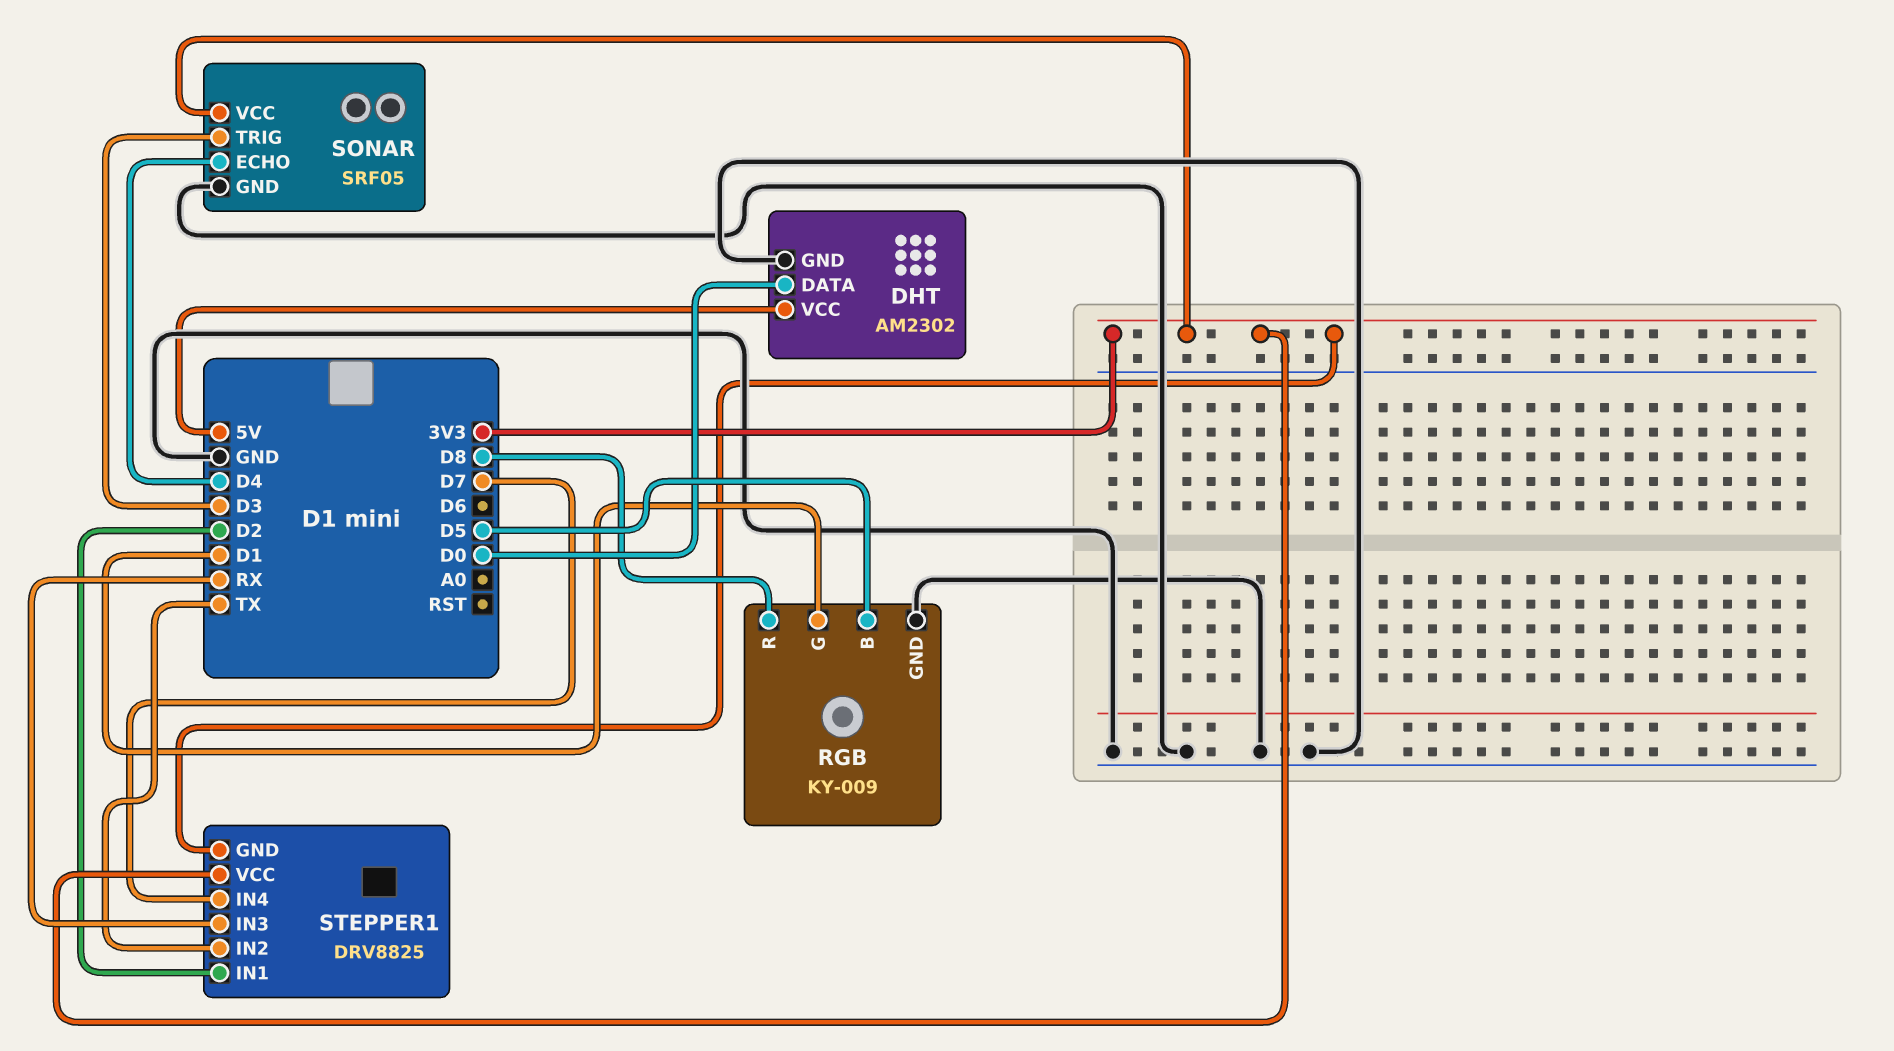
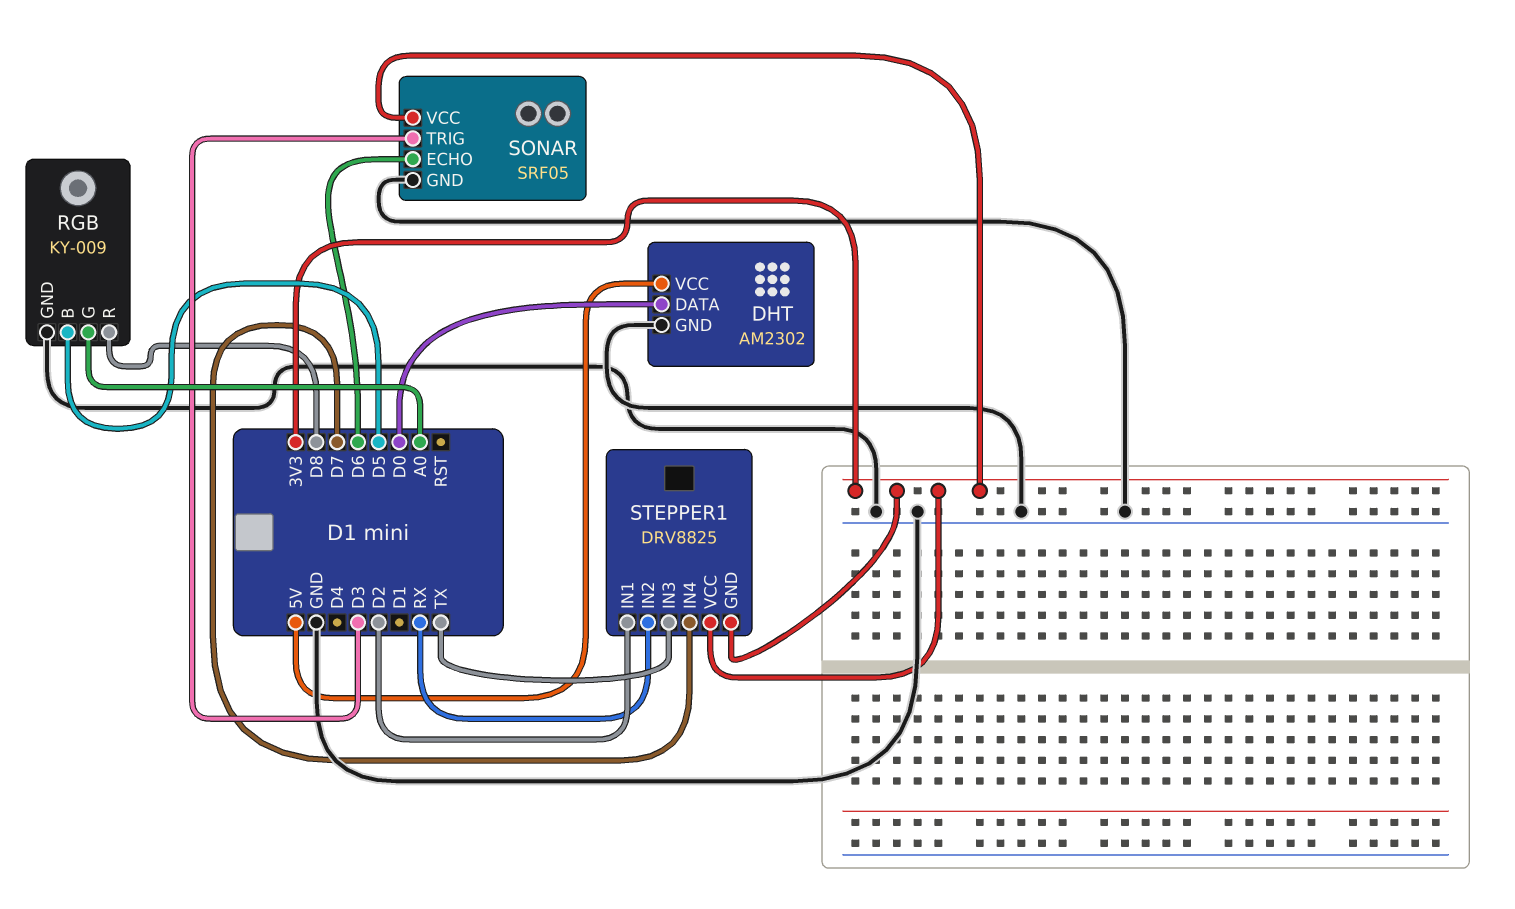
RGB pin G: D1 -> A0
SONAR pin ECHO: D4 -> D6
STEPPER1 pin IN2: TX -> RX
STEPPER1 pin IN3: RX -> TX

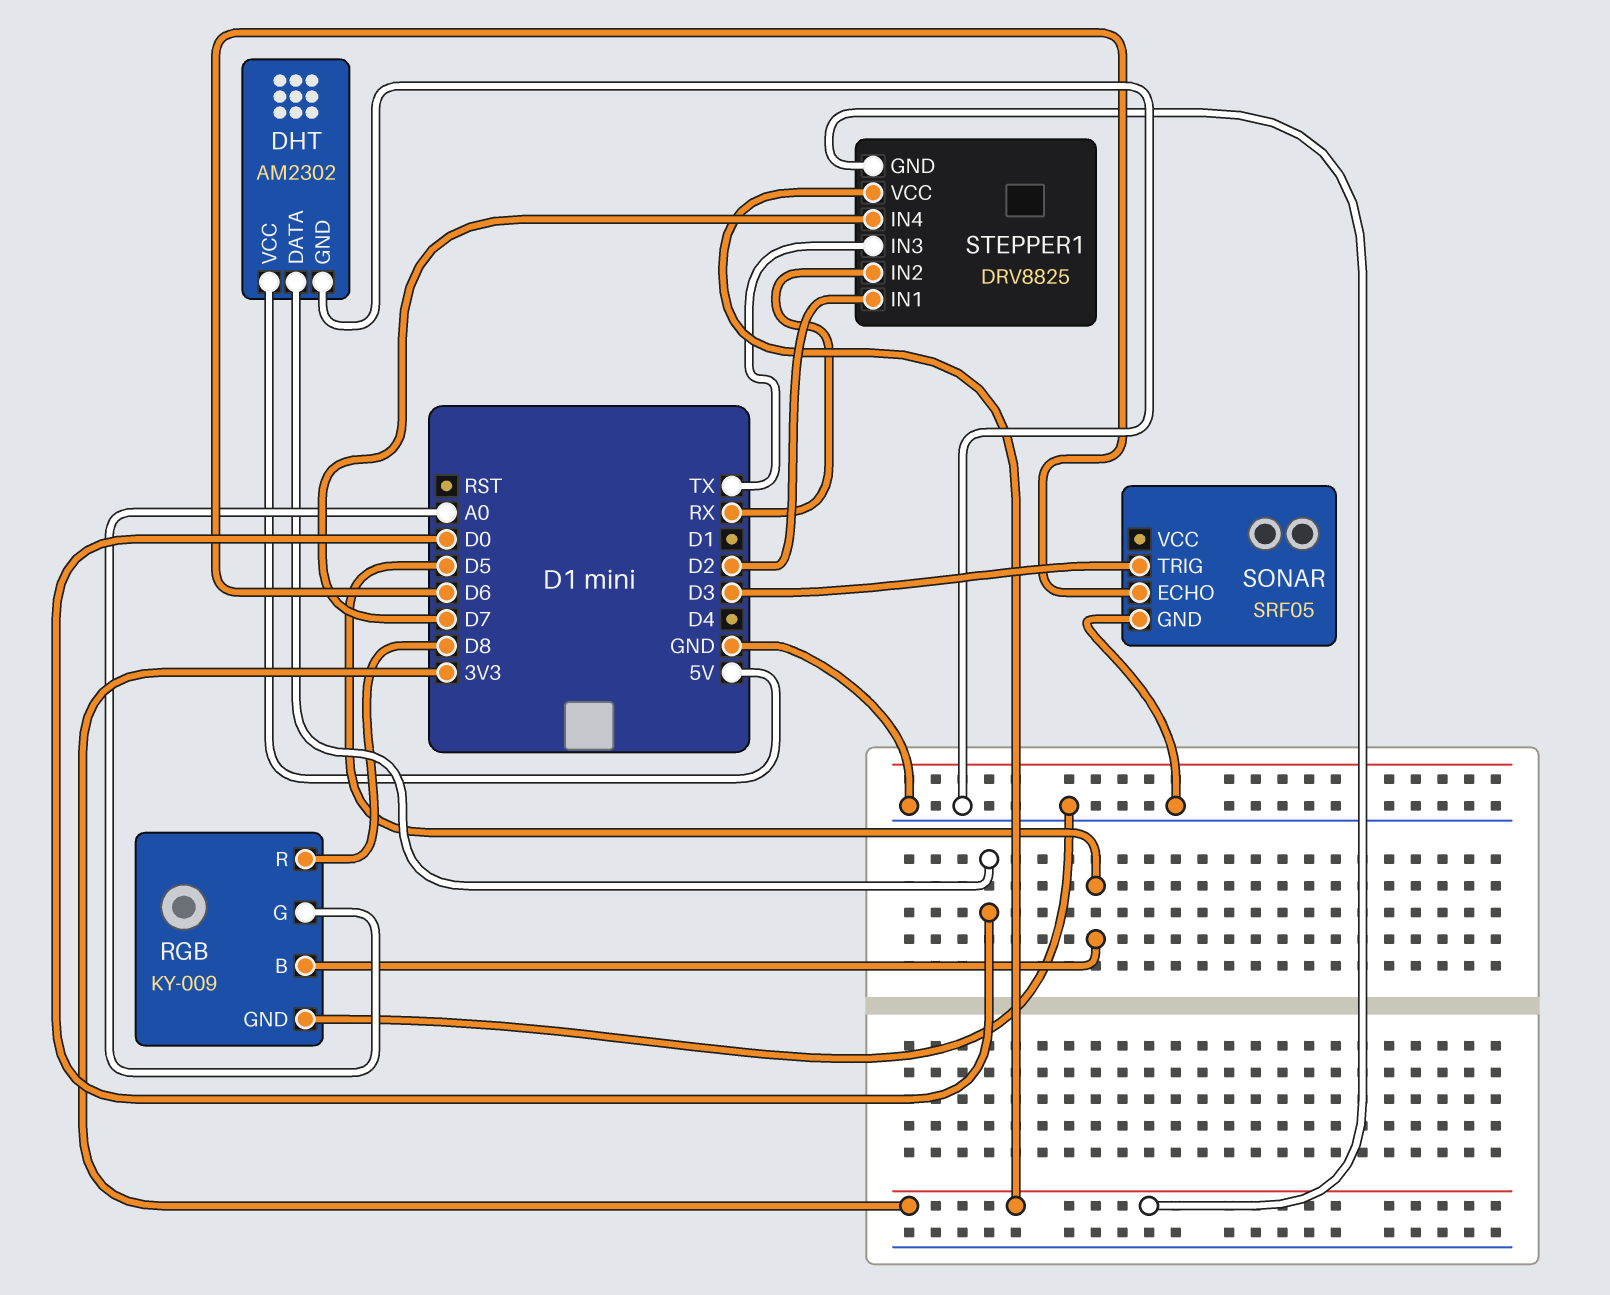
SONAR pin VCC: 3V3 -> none

